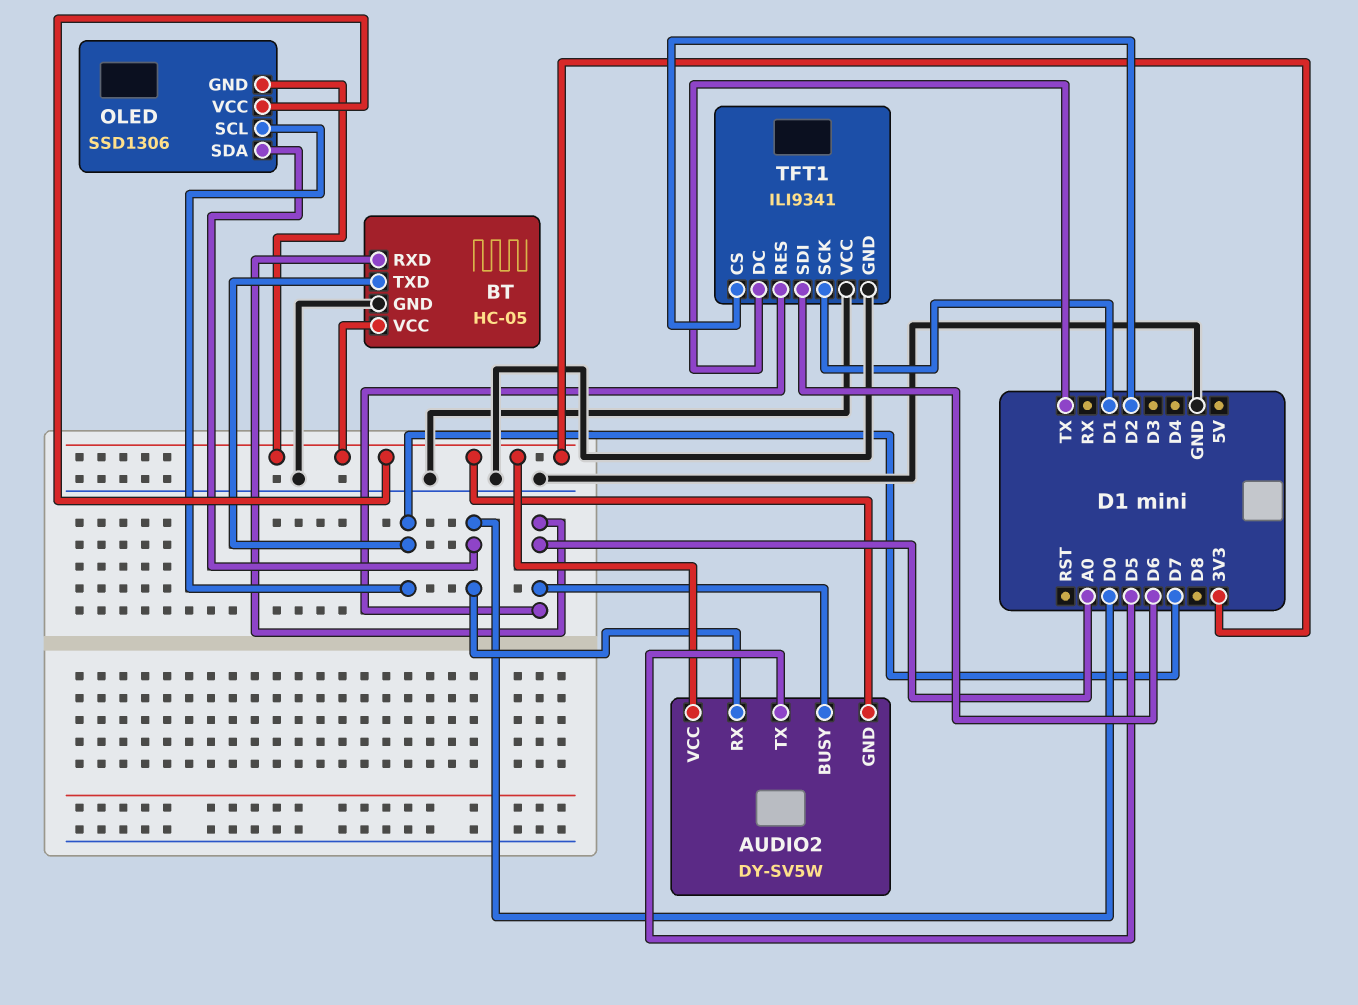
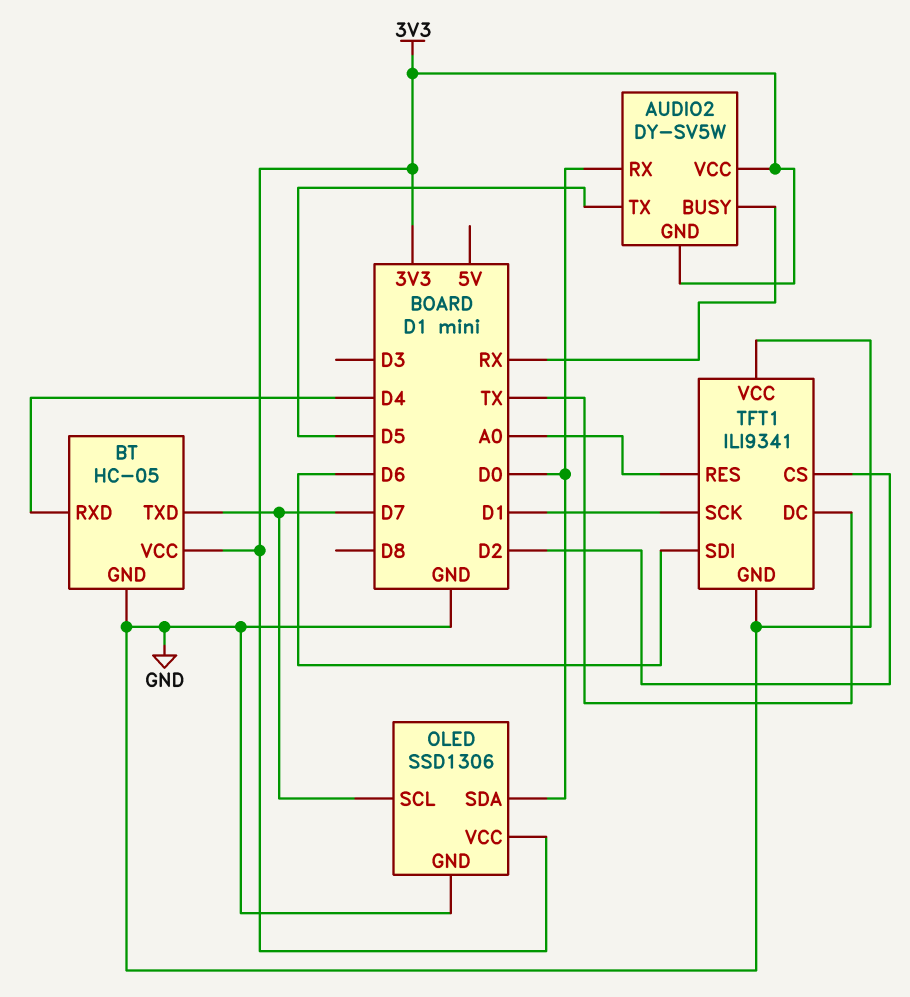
AUDIO2 pin BUSY: A0 -> RX
BT pin RXD: A0 -> D4
OLED pin GND: 3V3 -> GND

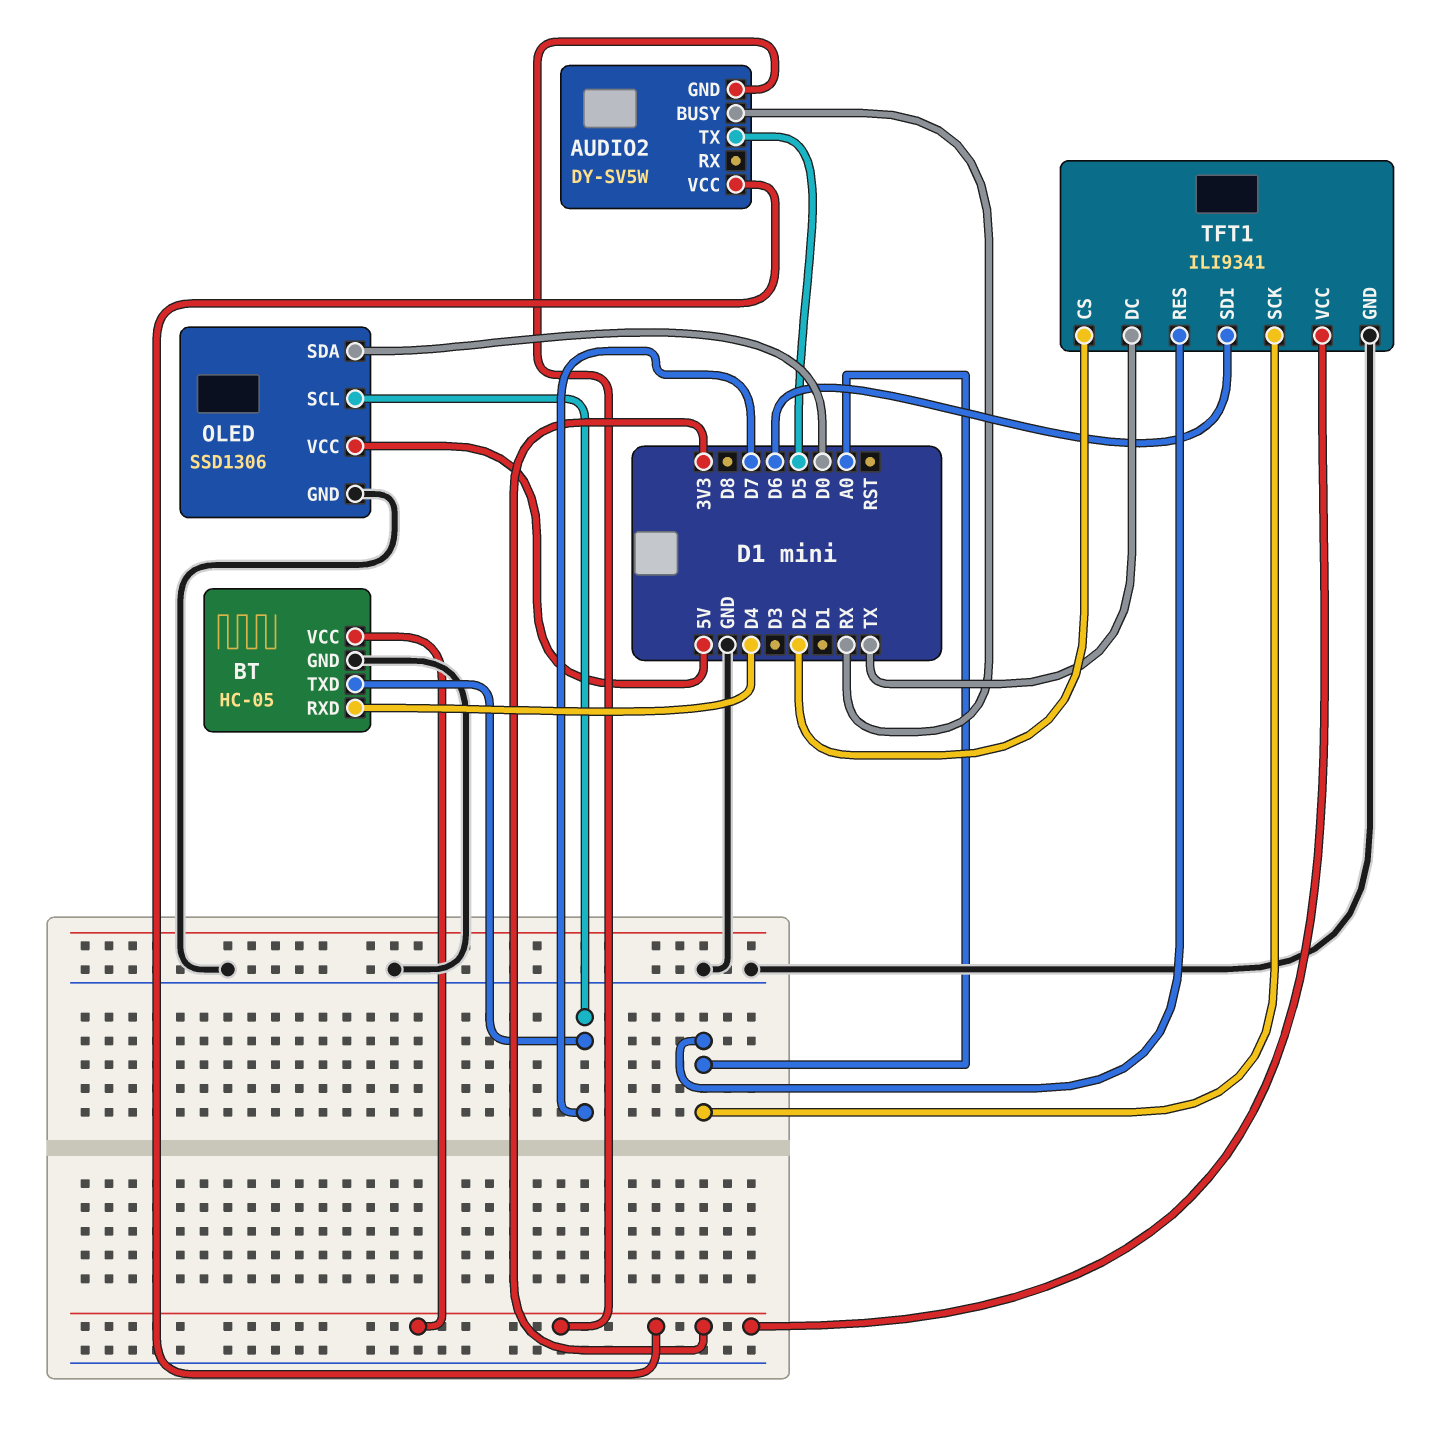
AUDIO2 pin RX: D0 -> none
OLED pin VCC: 3V3 -> 5V
TFT1 pin SCK: D1 -> A0
TFT1 pin VCC: GND -> 3V3

